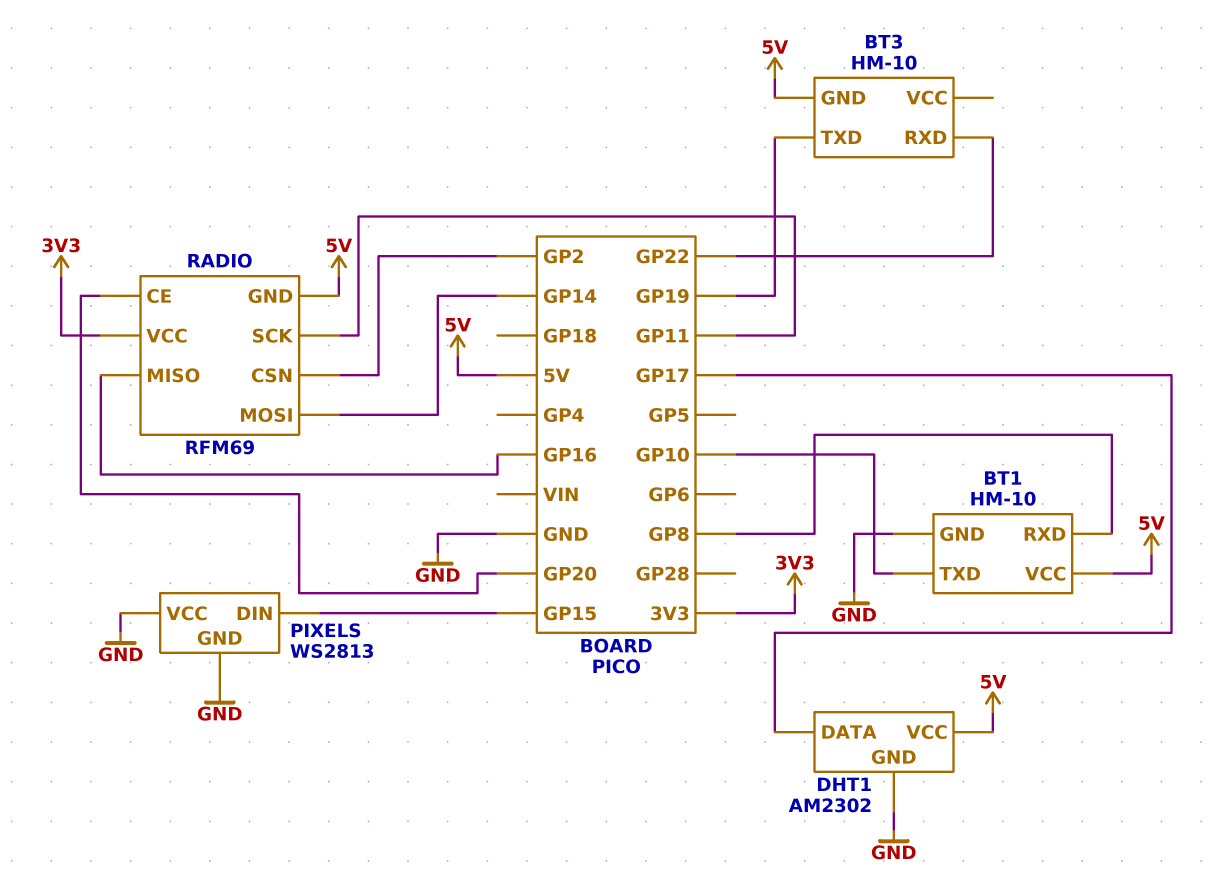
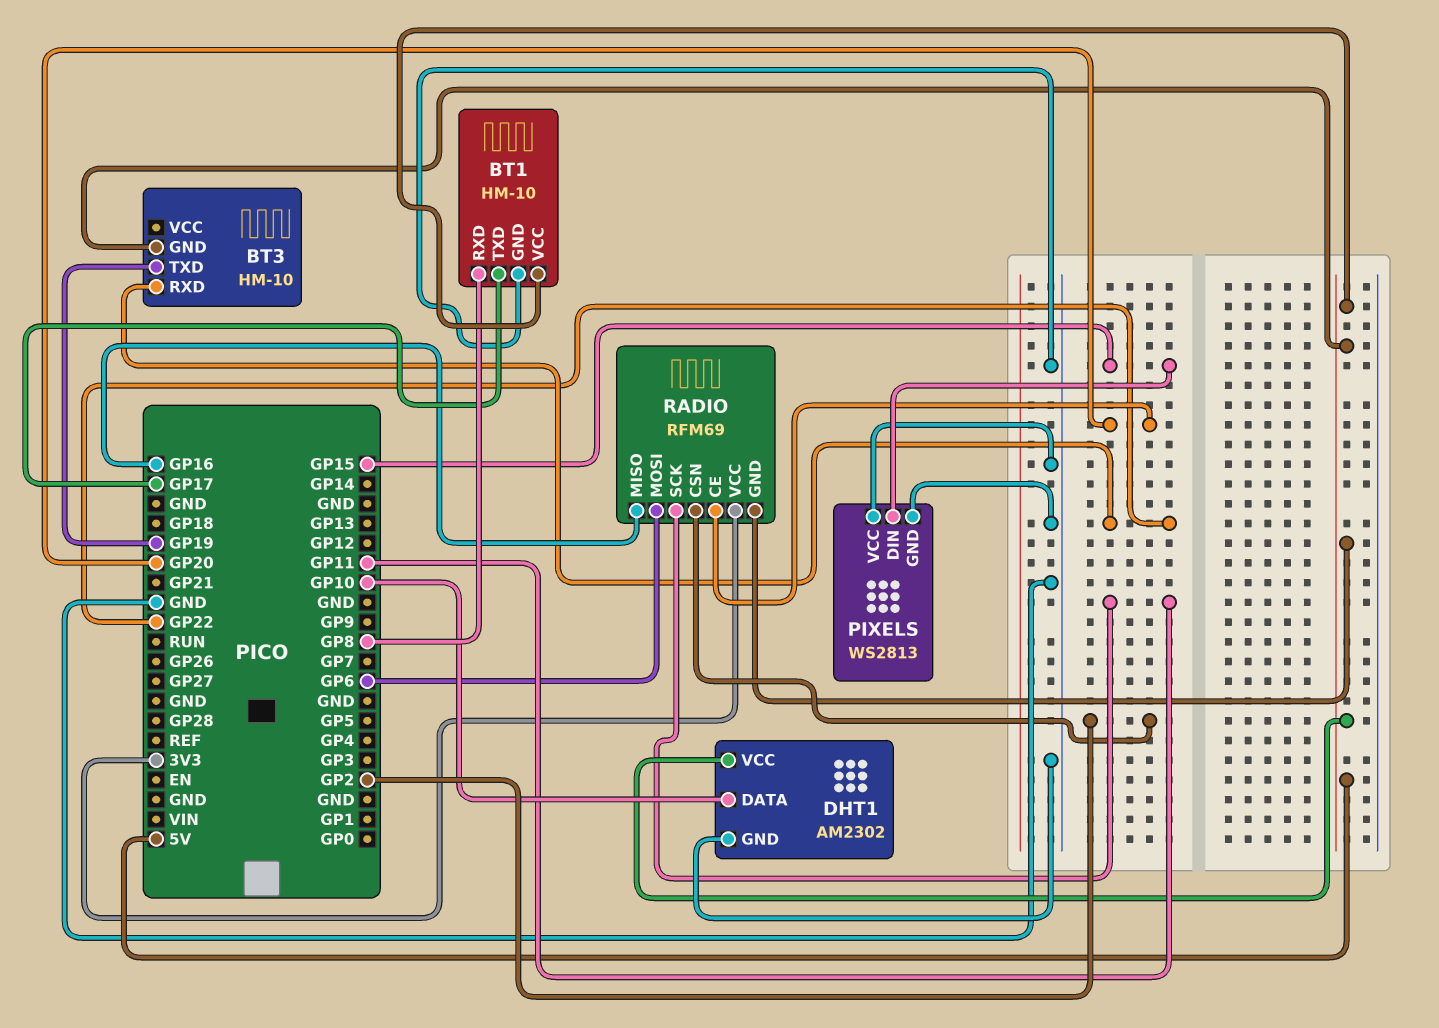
BT1 pin TXD: GP10 -> GP17
DHT1 pin DATA: GP17 -> GP10
RADIO pin MOSI: GP14 -> GP6

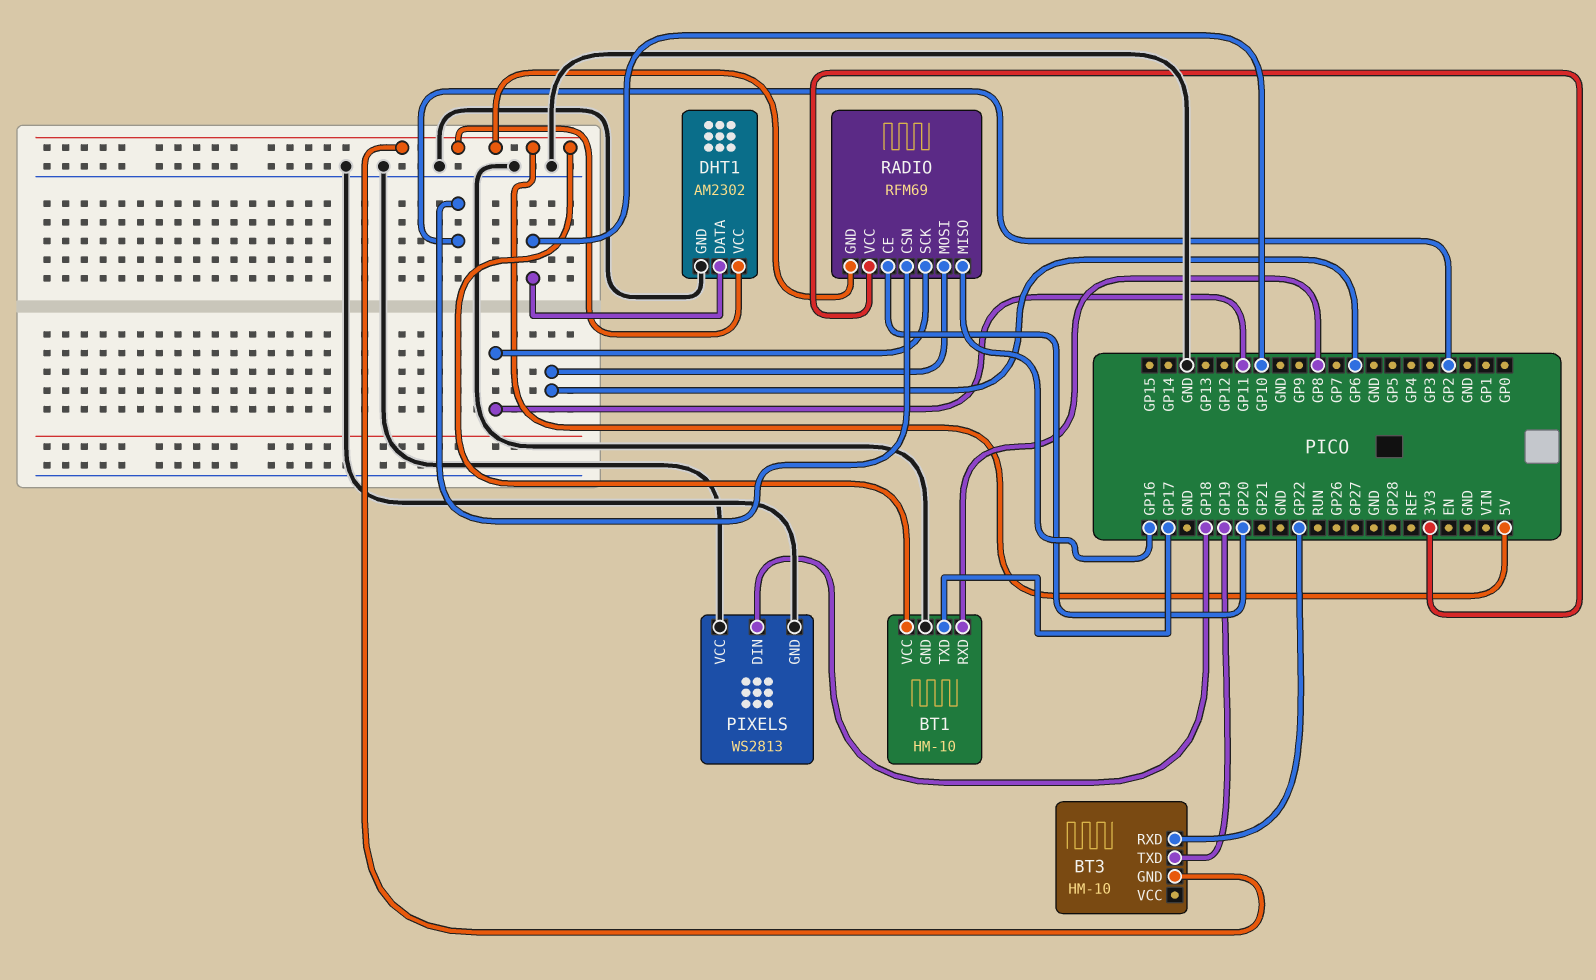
PIXELS pin DIN: GP15 -> GP18

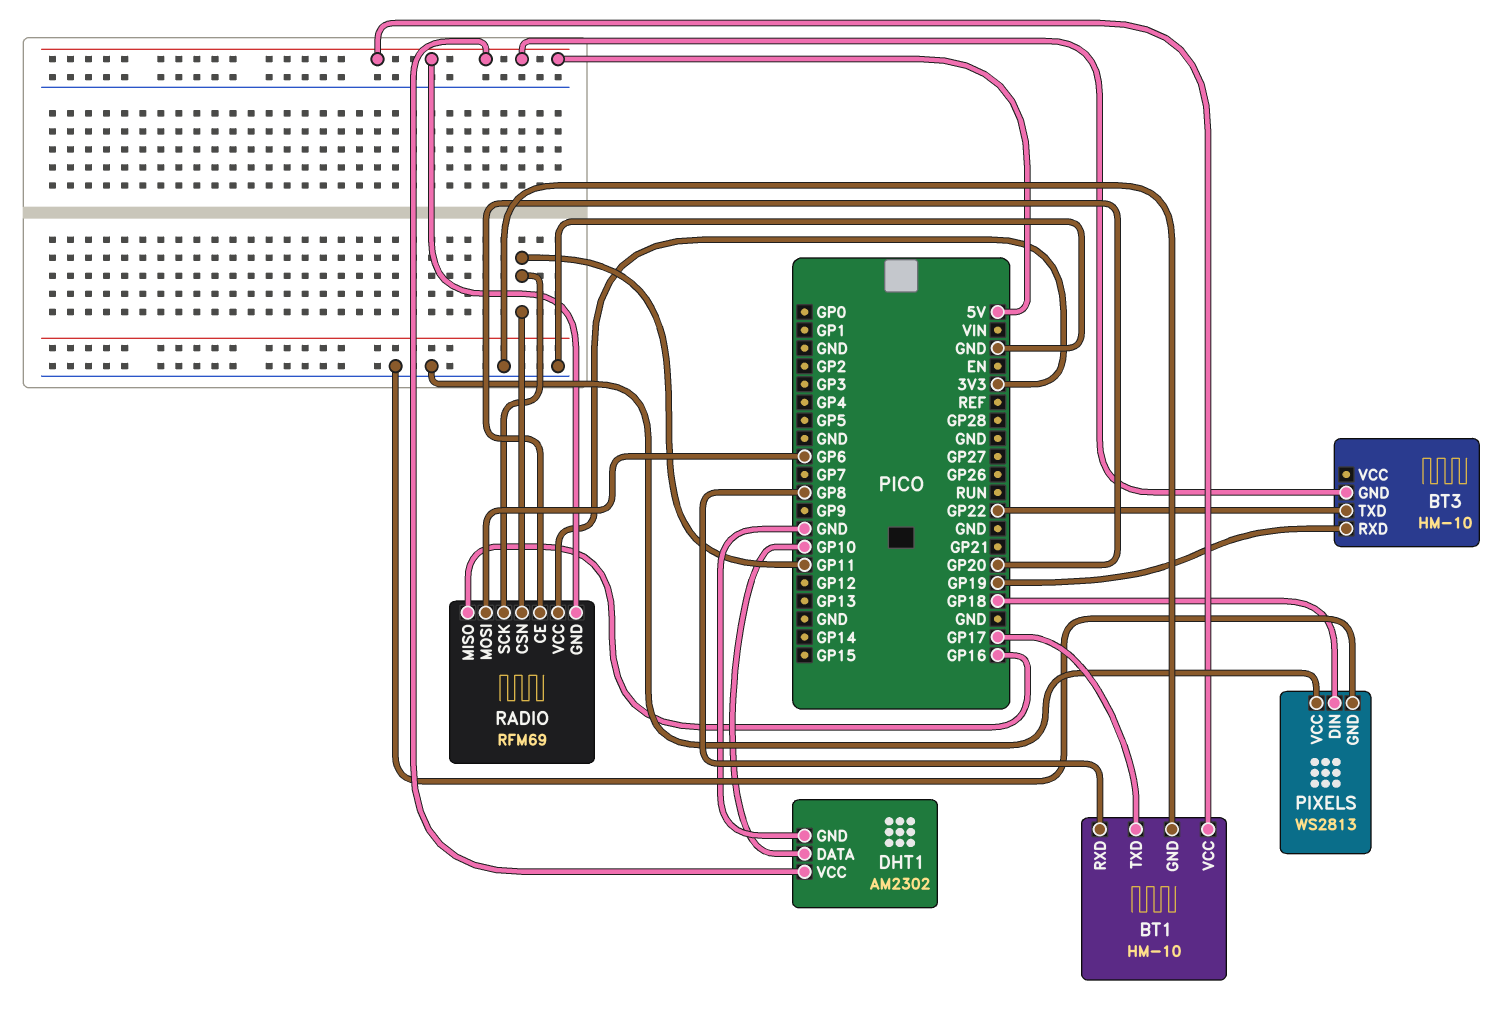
BT3 pin RXD: GP22 -> GP19
BT3 pin TXD: GP19 -> GP22
RADIO pin CSN: GP2 -> GP11

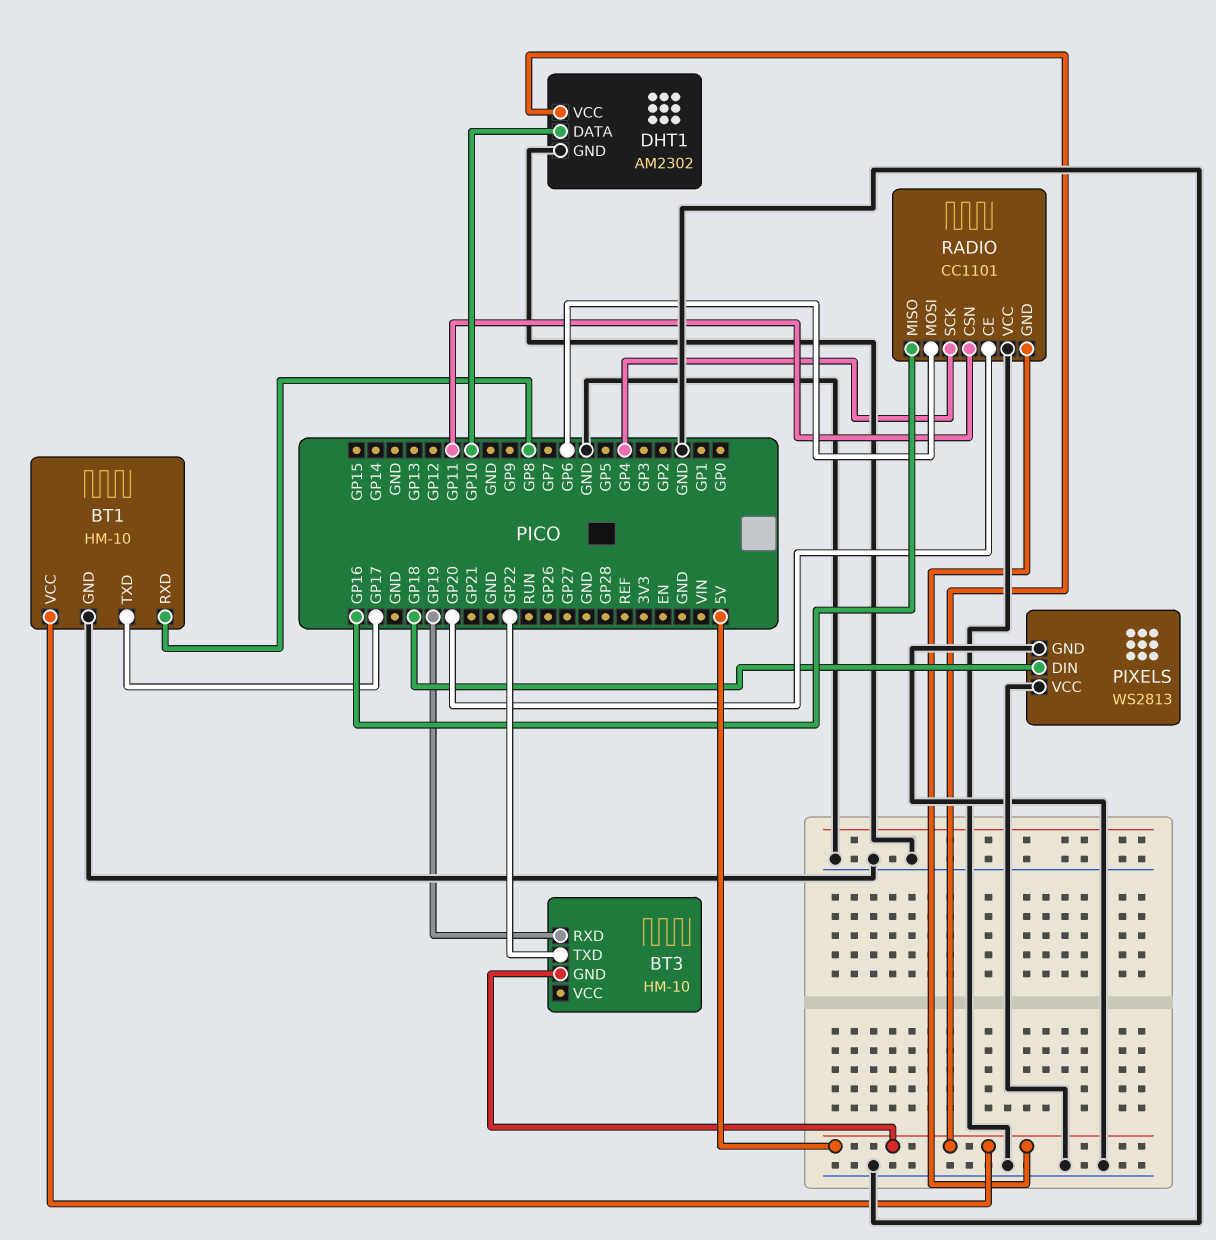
RADIO: RFM69 -> CC1101
RADIO pin SCK: GP11 -> GP4
RADIO pin VCC: 3V3 -> GND

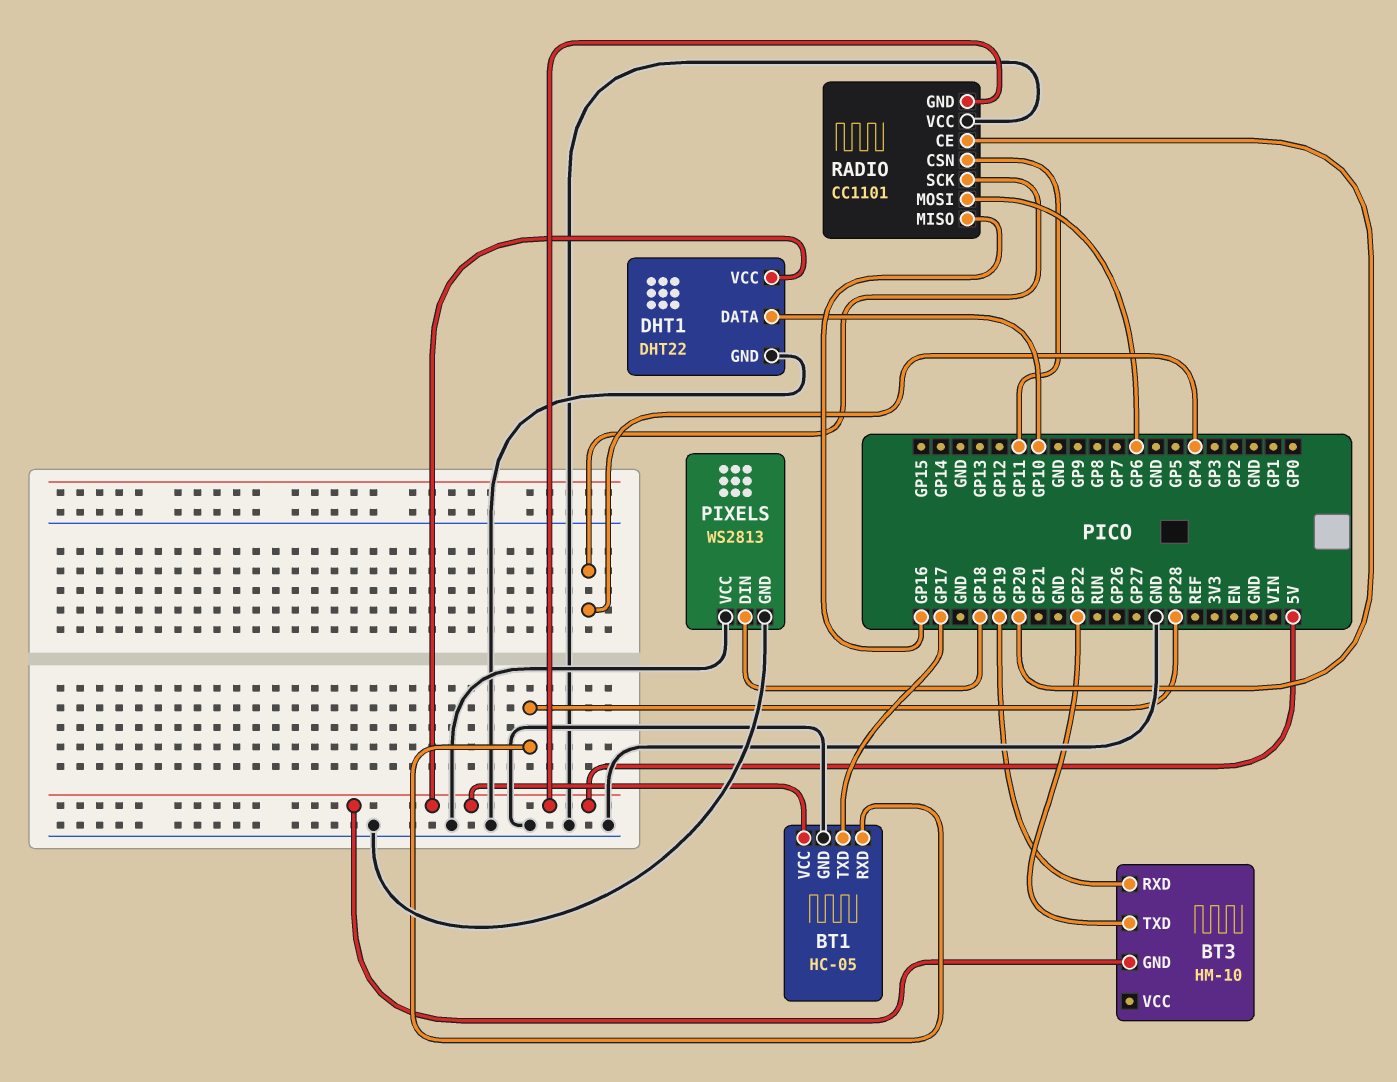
BT1: HM-10 -> HC-05
BT1 pin RXD: GP8 -> GP28
DHT1: AM2302 -> DHT22

